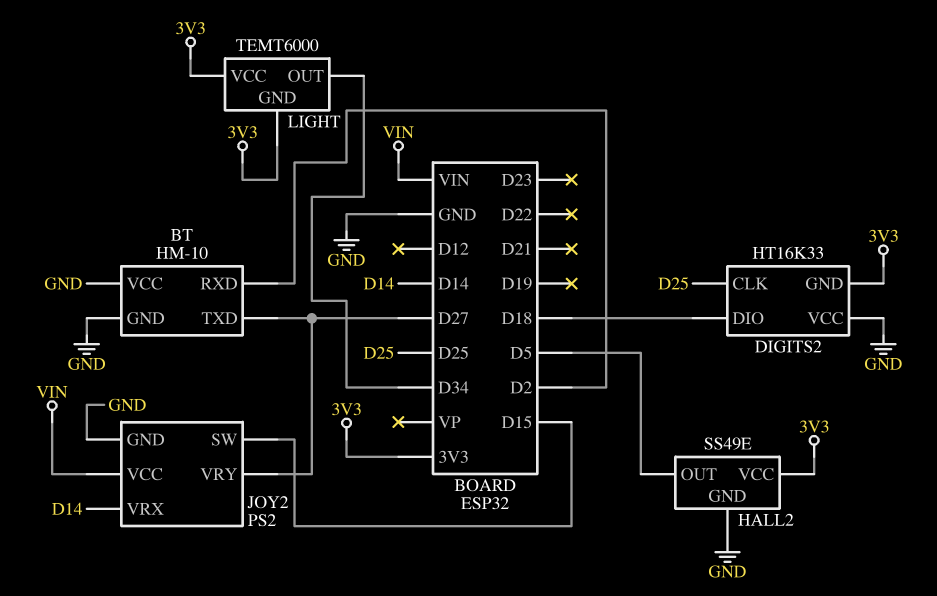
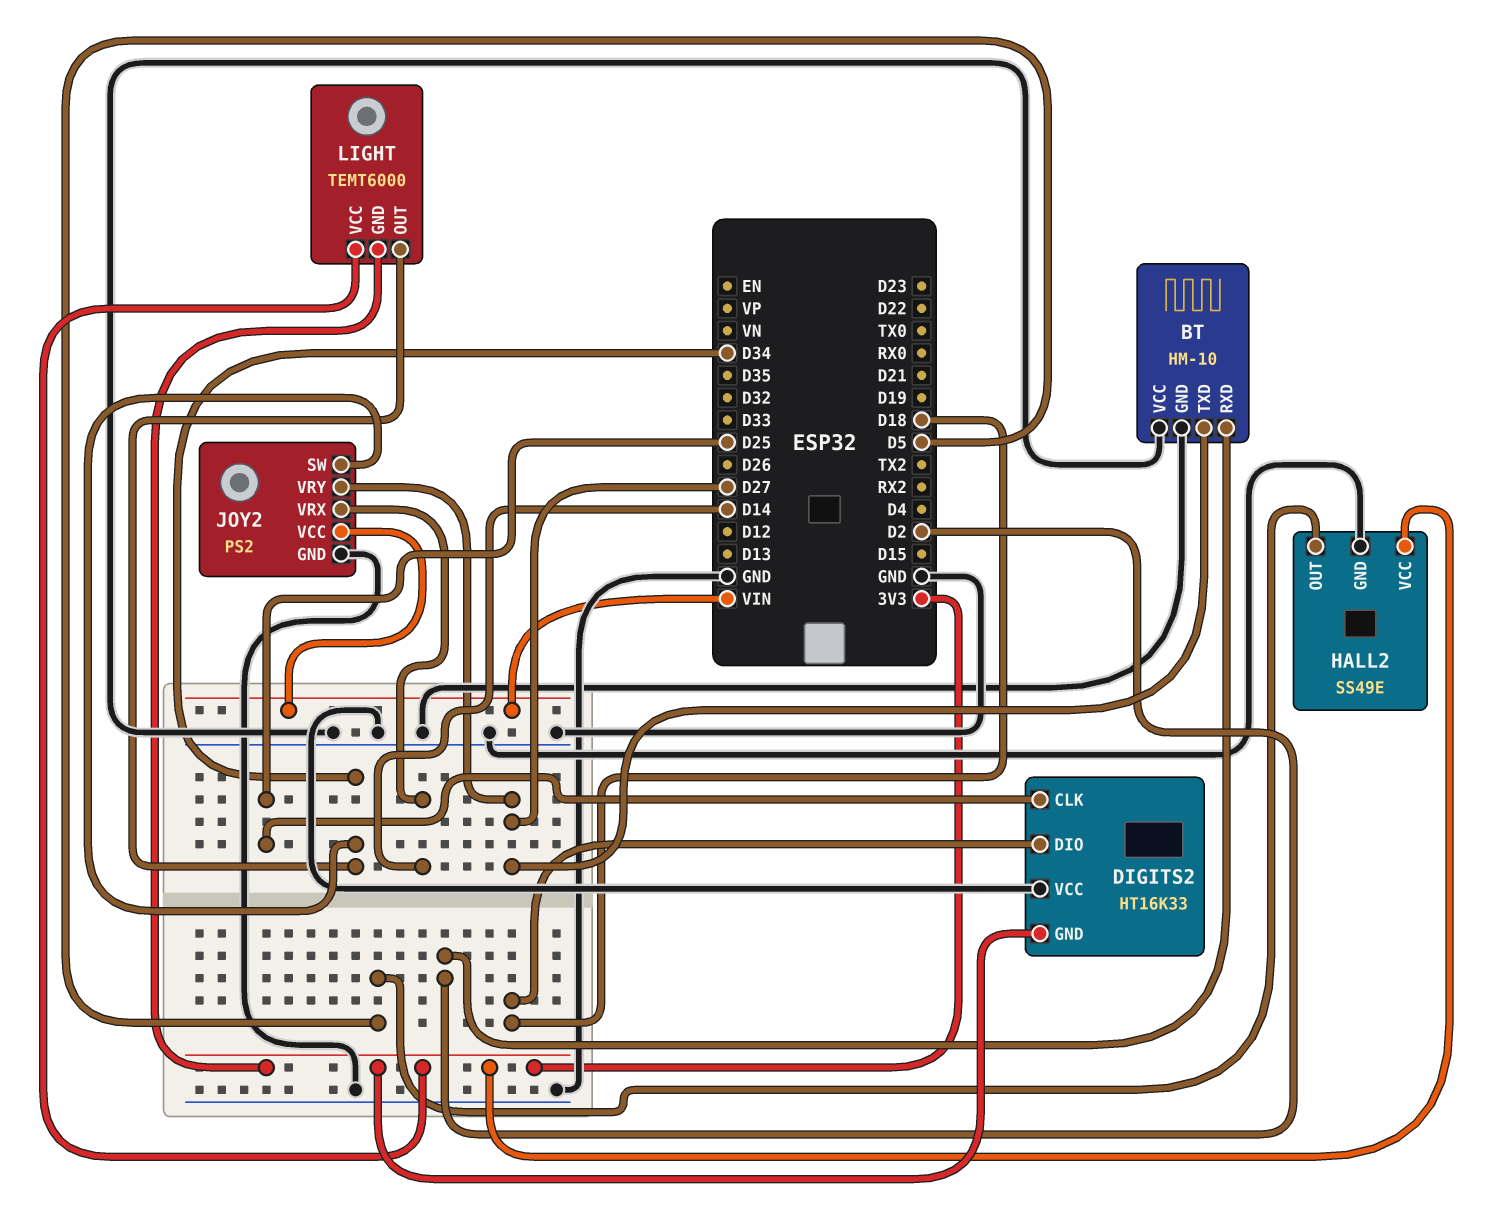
JOY2 pin SW: D15 -> D34

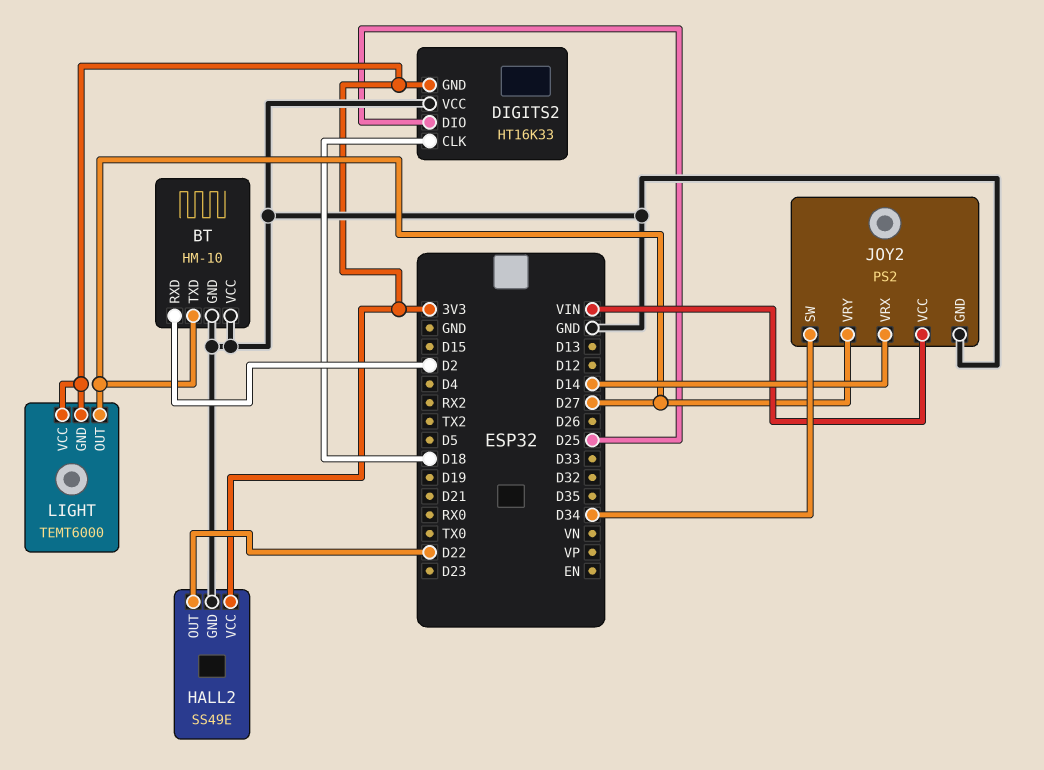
DIGITS2 pin CLK: D25 -> D18
DIGITS2 pin DIO: D18 -> D25
HALL2 pin OUT: D5 -> D22
LIGHT pin OUT: D34 -> D27

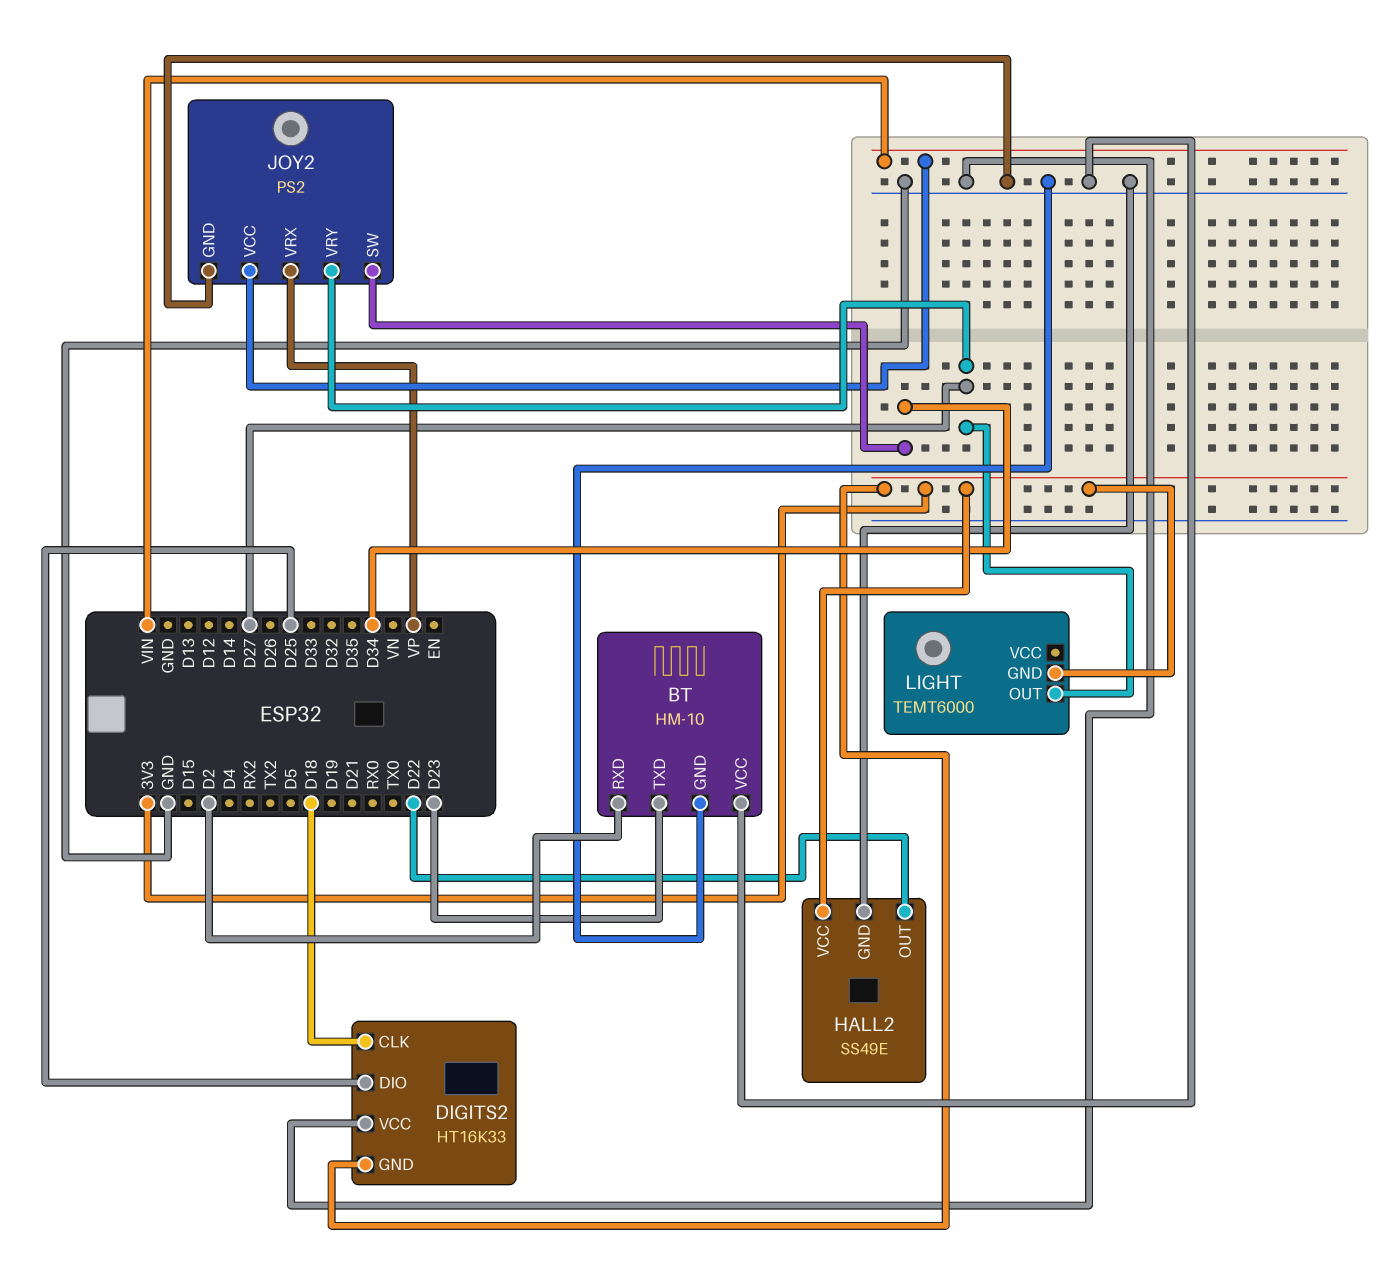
BT pin TXD: D27 -> D23
JOY2 pin VRX: D14 -> VP
LIGHT pin VCC: 3V3 -> none

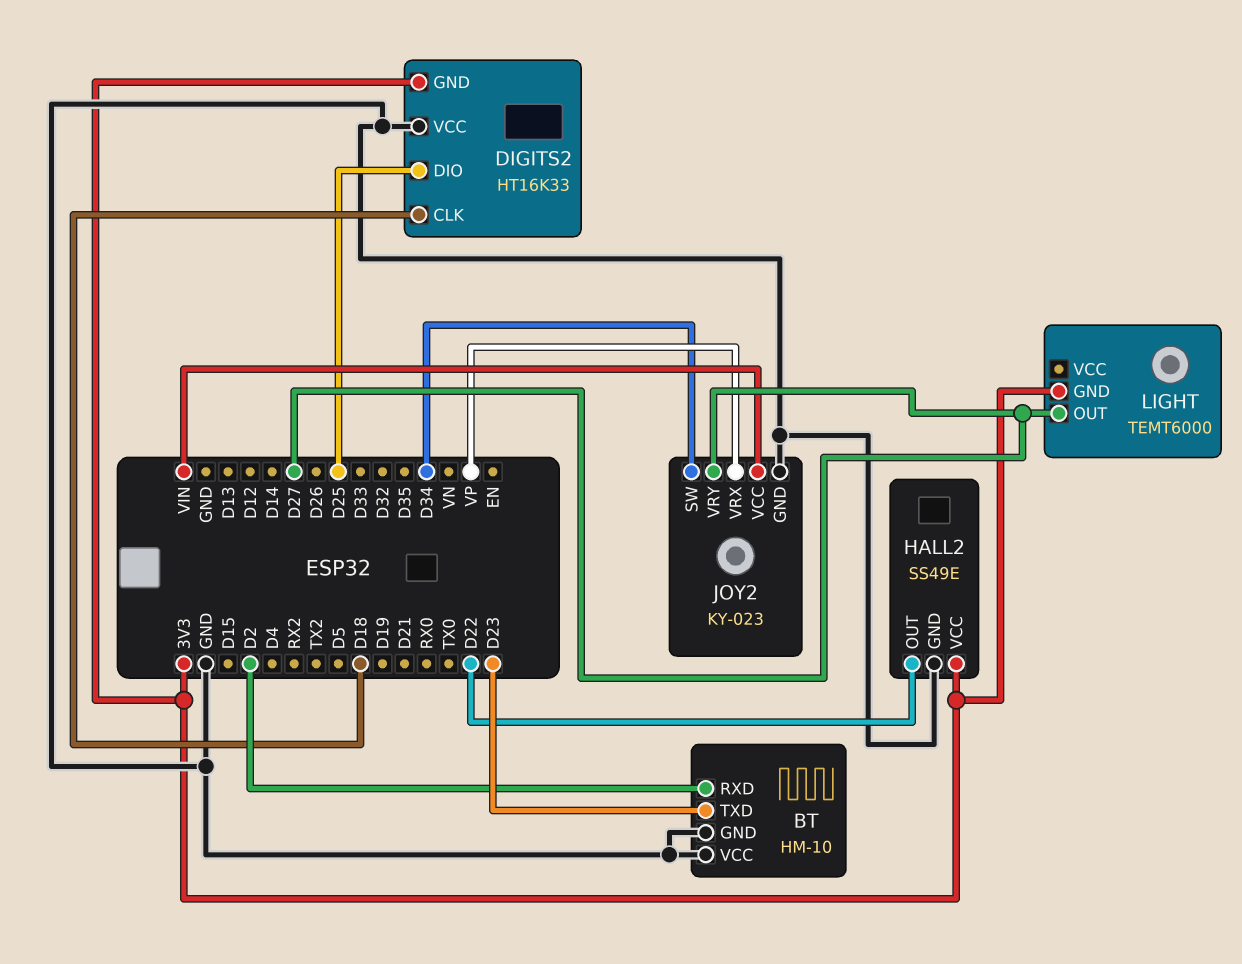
JOY2: PS2 -> KY-023

